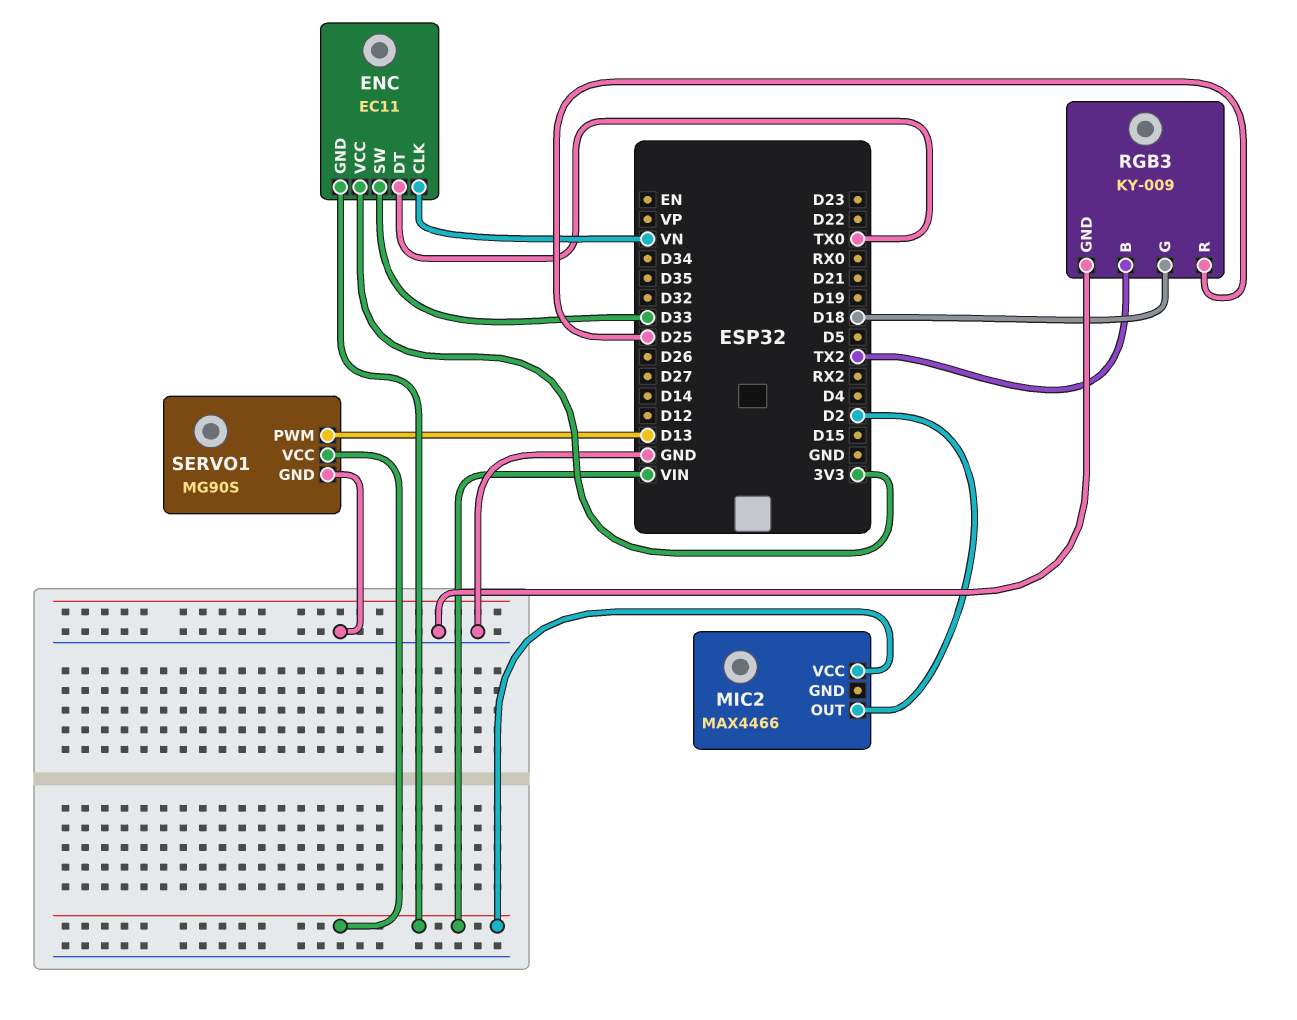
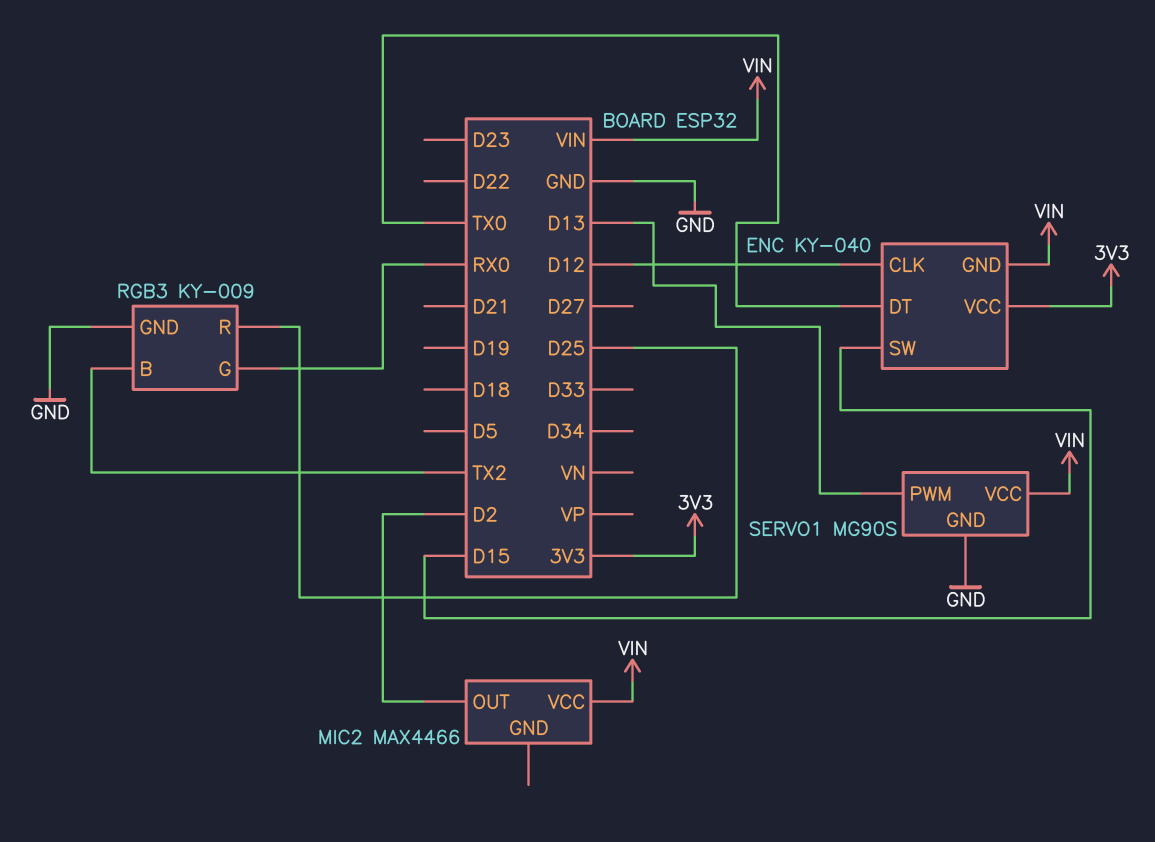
ENC: EC11 -> KY-040
ENC pin CLK: VN -> D12
ENC pin SW: D33 -> D15
RGB3 pin G: D18 -> RX0

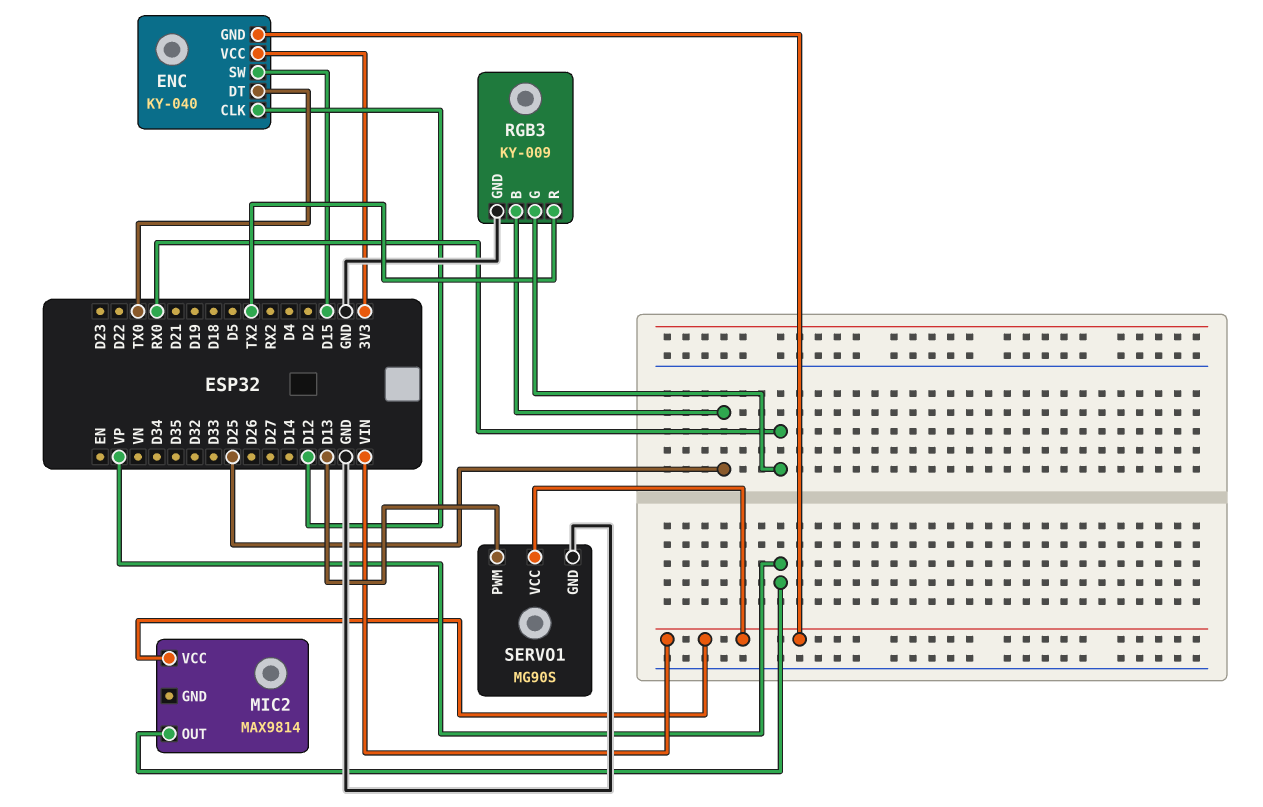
MIC2: MAX4466 -> MAX9814
MIC2 pin OUT: D2 -> VP
RGB3 pin B: TX2 -> D25
RGB3 pin R: D25 -> TX2

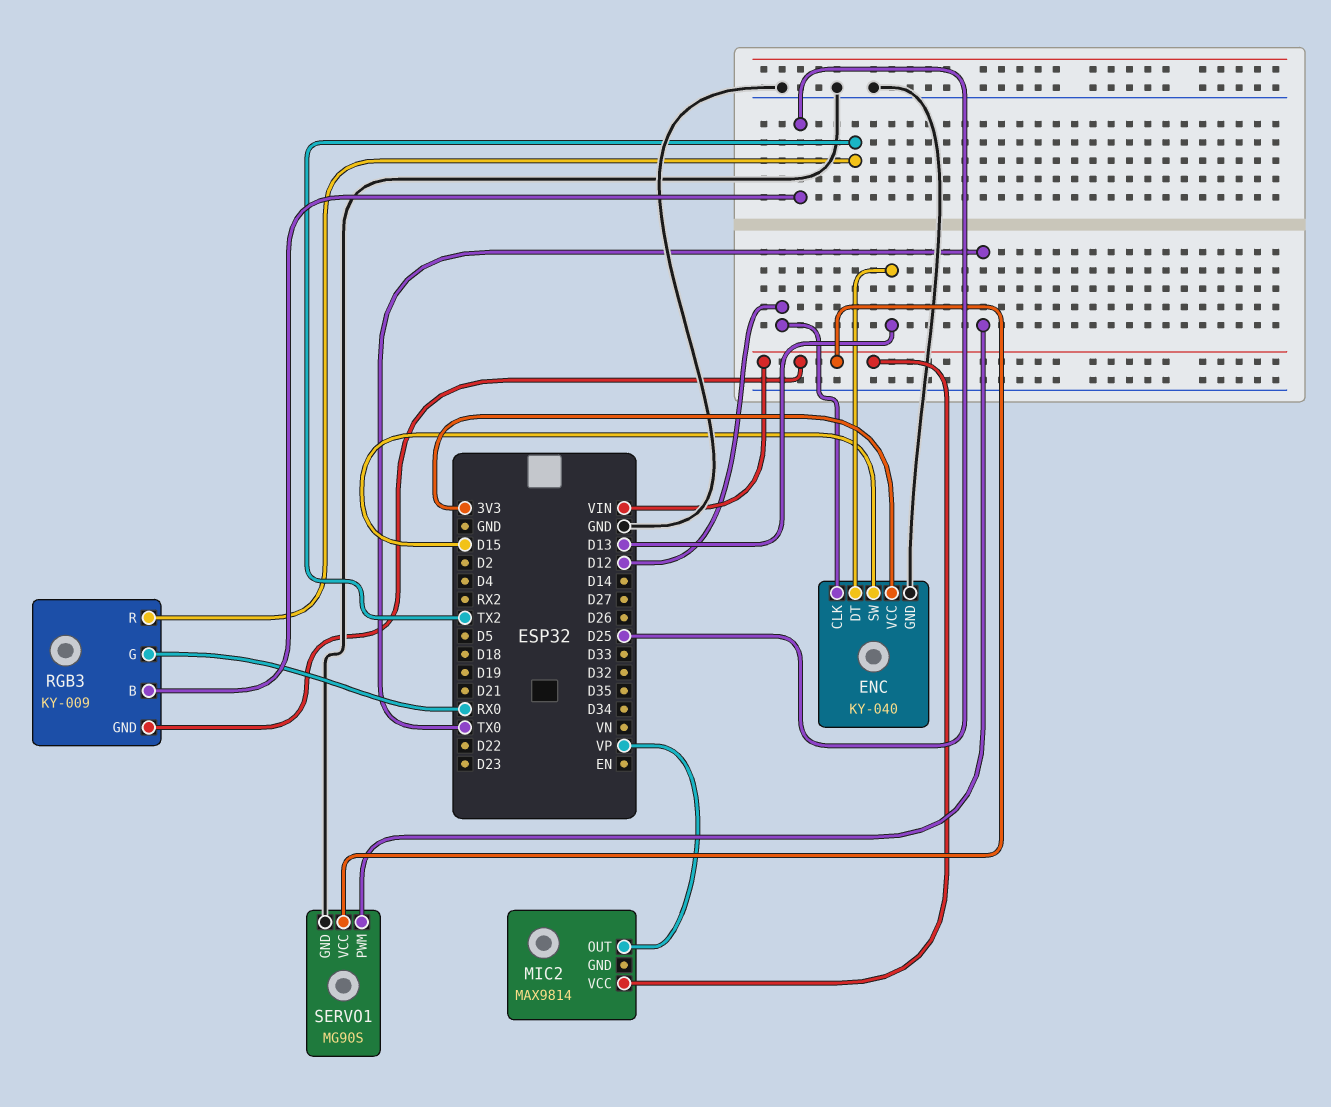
ENC pin DT: TX0 -> D13
ENC pin GND: VIN -> GND
RGB3 pin GND: GND -> VIN
SERVO1 pin PWM: D13 -> TX0

